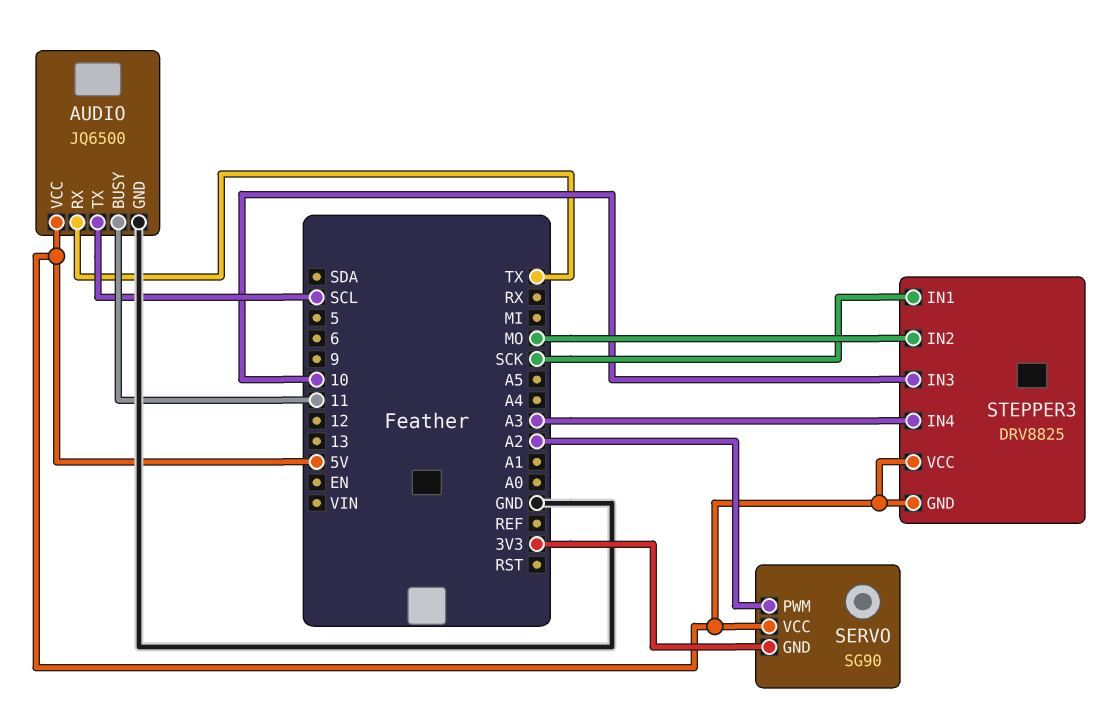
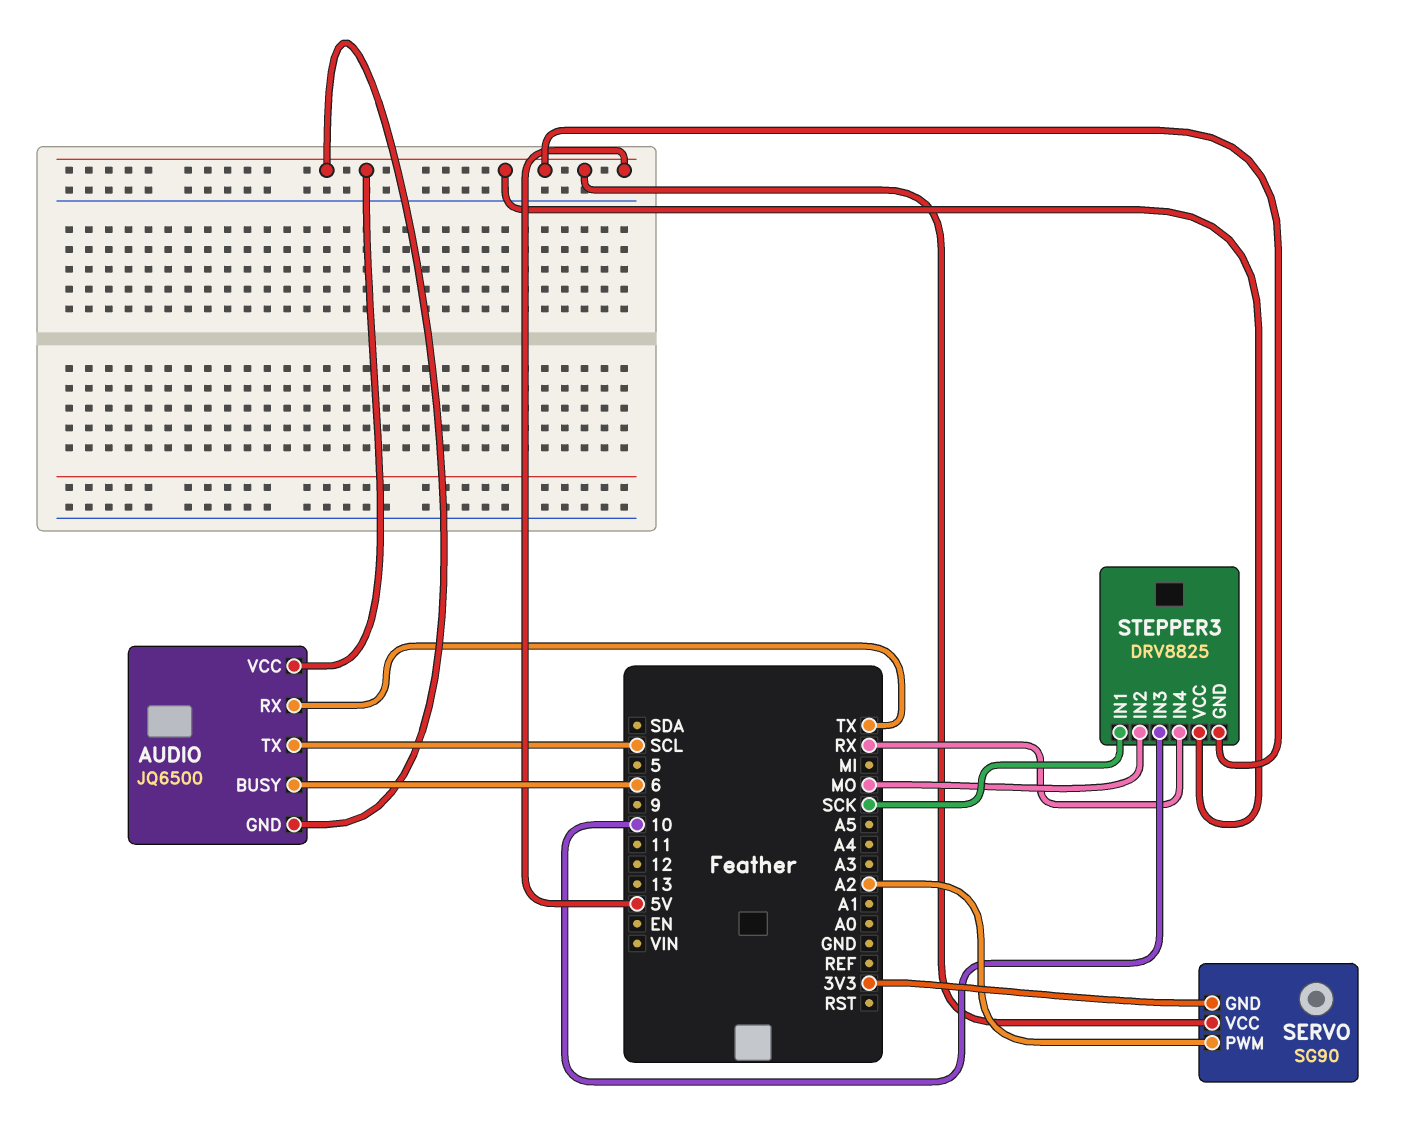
AUDIO pin BUSY: 11 -> 6
AUDIO pin GND: GND -> 5V
STEPPER3 pin IN4: A3 -> RX

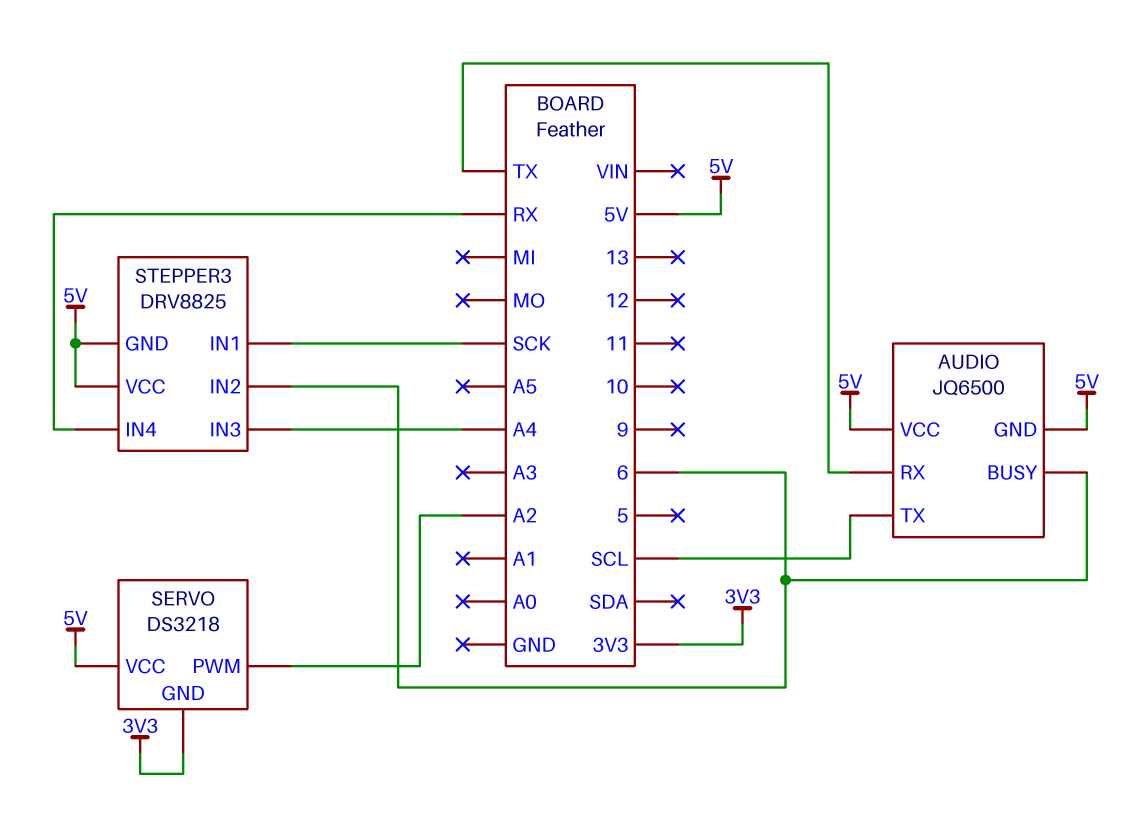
SERVO: SG90 -> DS3218
STEPPER3 pin IN2: MO -> 6
STEPPER3 pin IN3: 10 -> A4

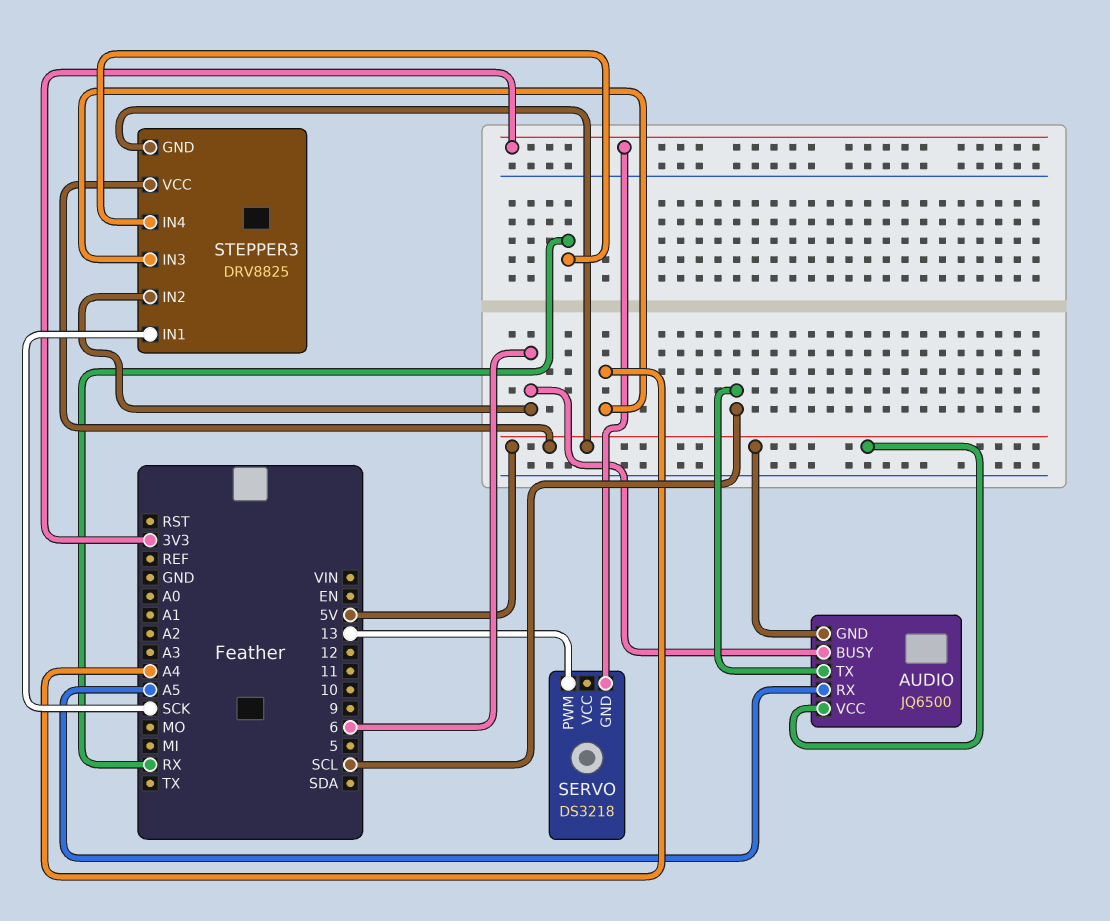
AUDIO pin RX: TX -> A5
SERVO pin PWM: A2 -> 13
SERVO pin VCC: 5V -> none

